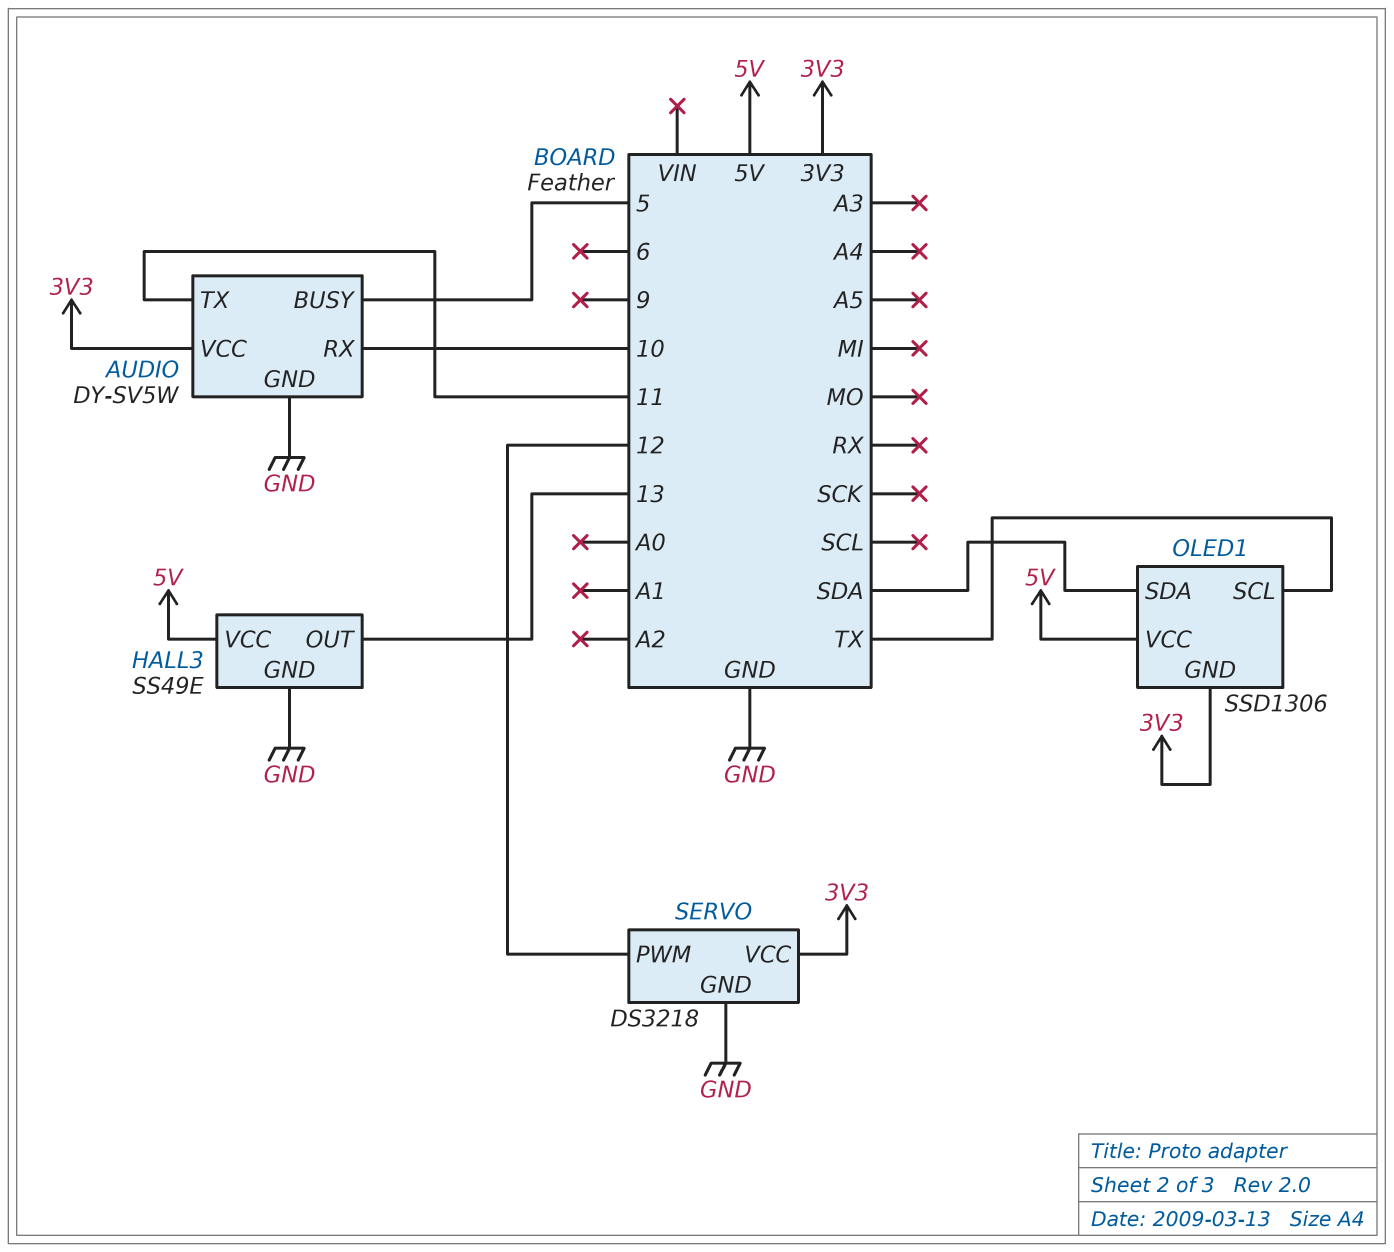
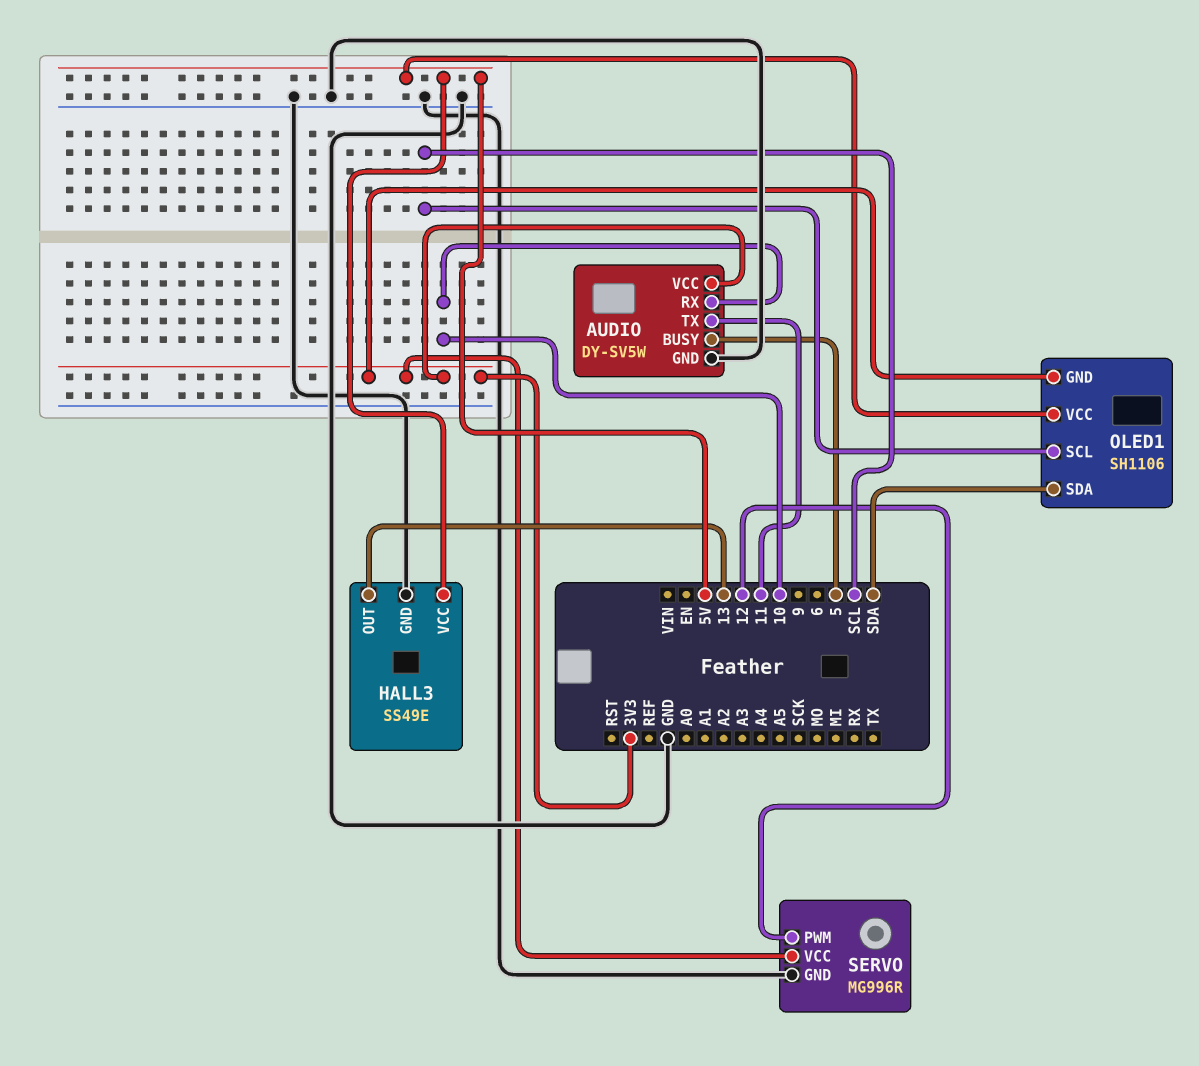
OLED1: SSD1306 -> SH1106
OLED1 pin SCL: TX -> SCL
SERVO: DS3218 -> MG996R

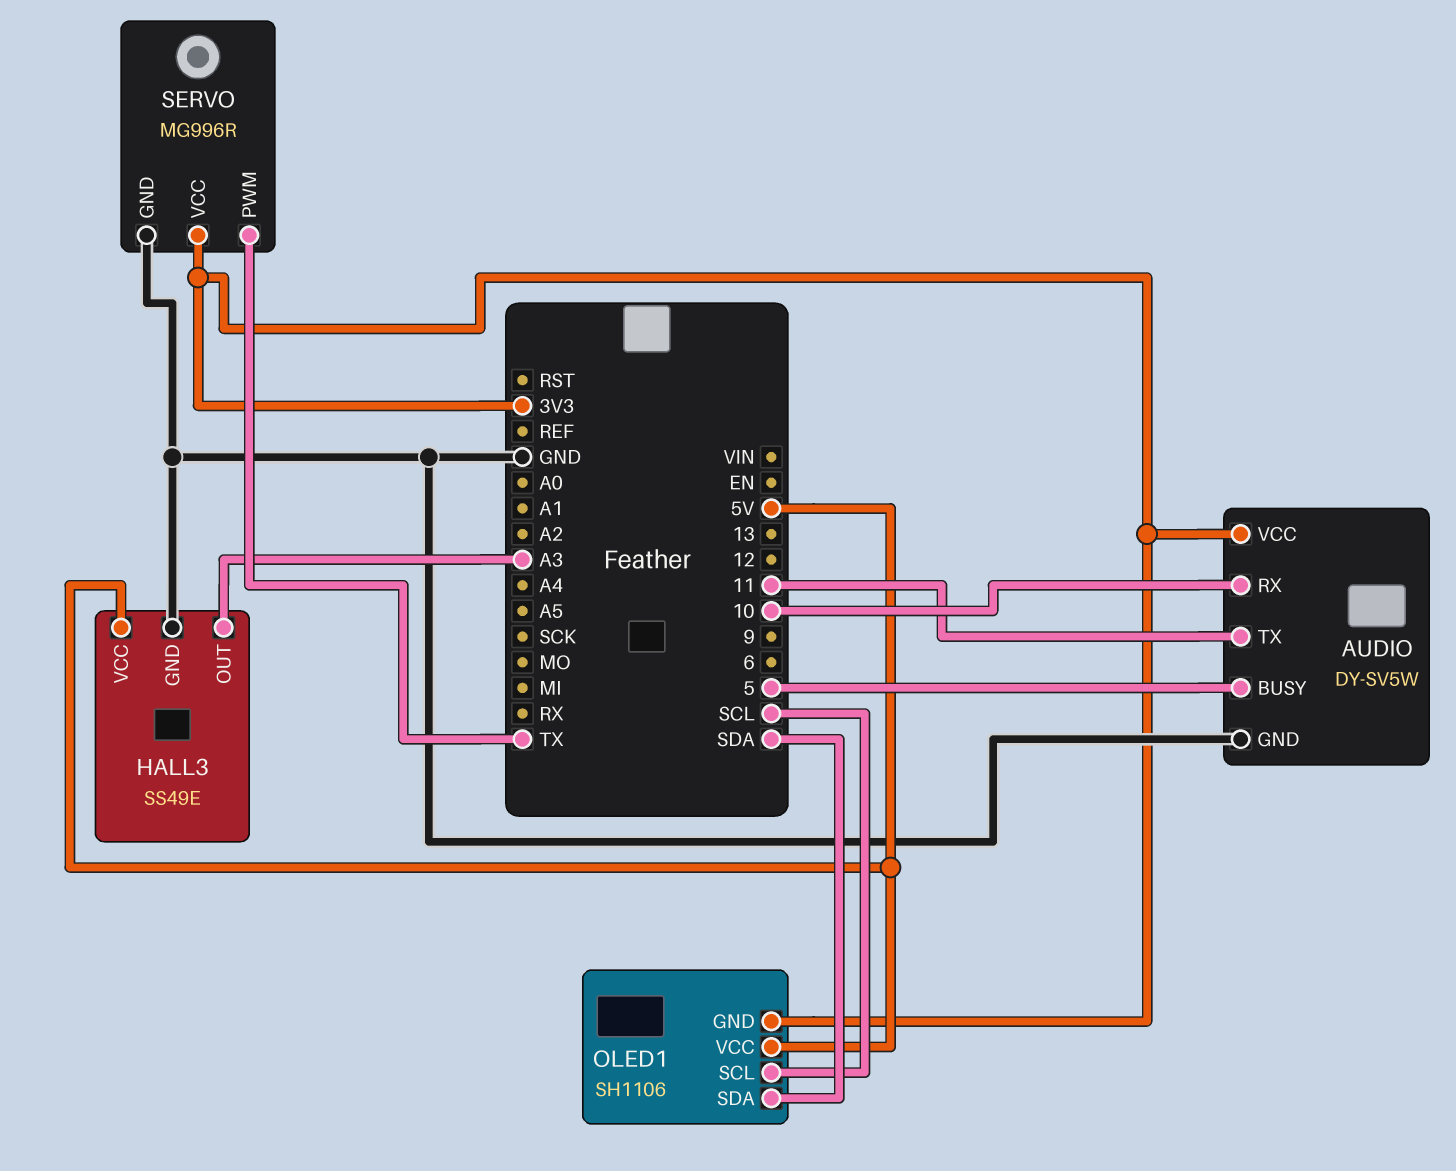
HALL3 pin OUT: 13 -> A3
SERVO pin PWM: 12 -> TX

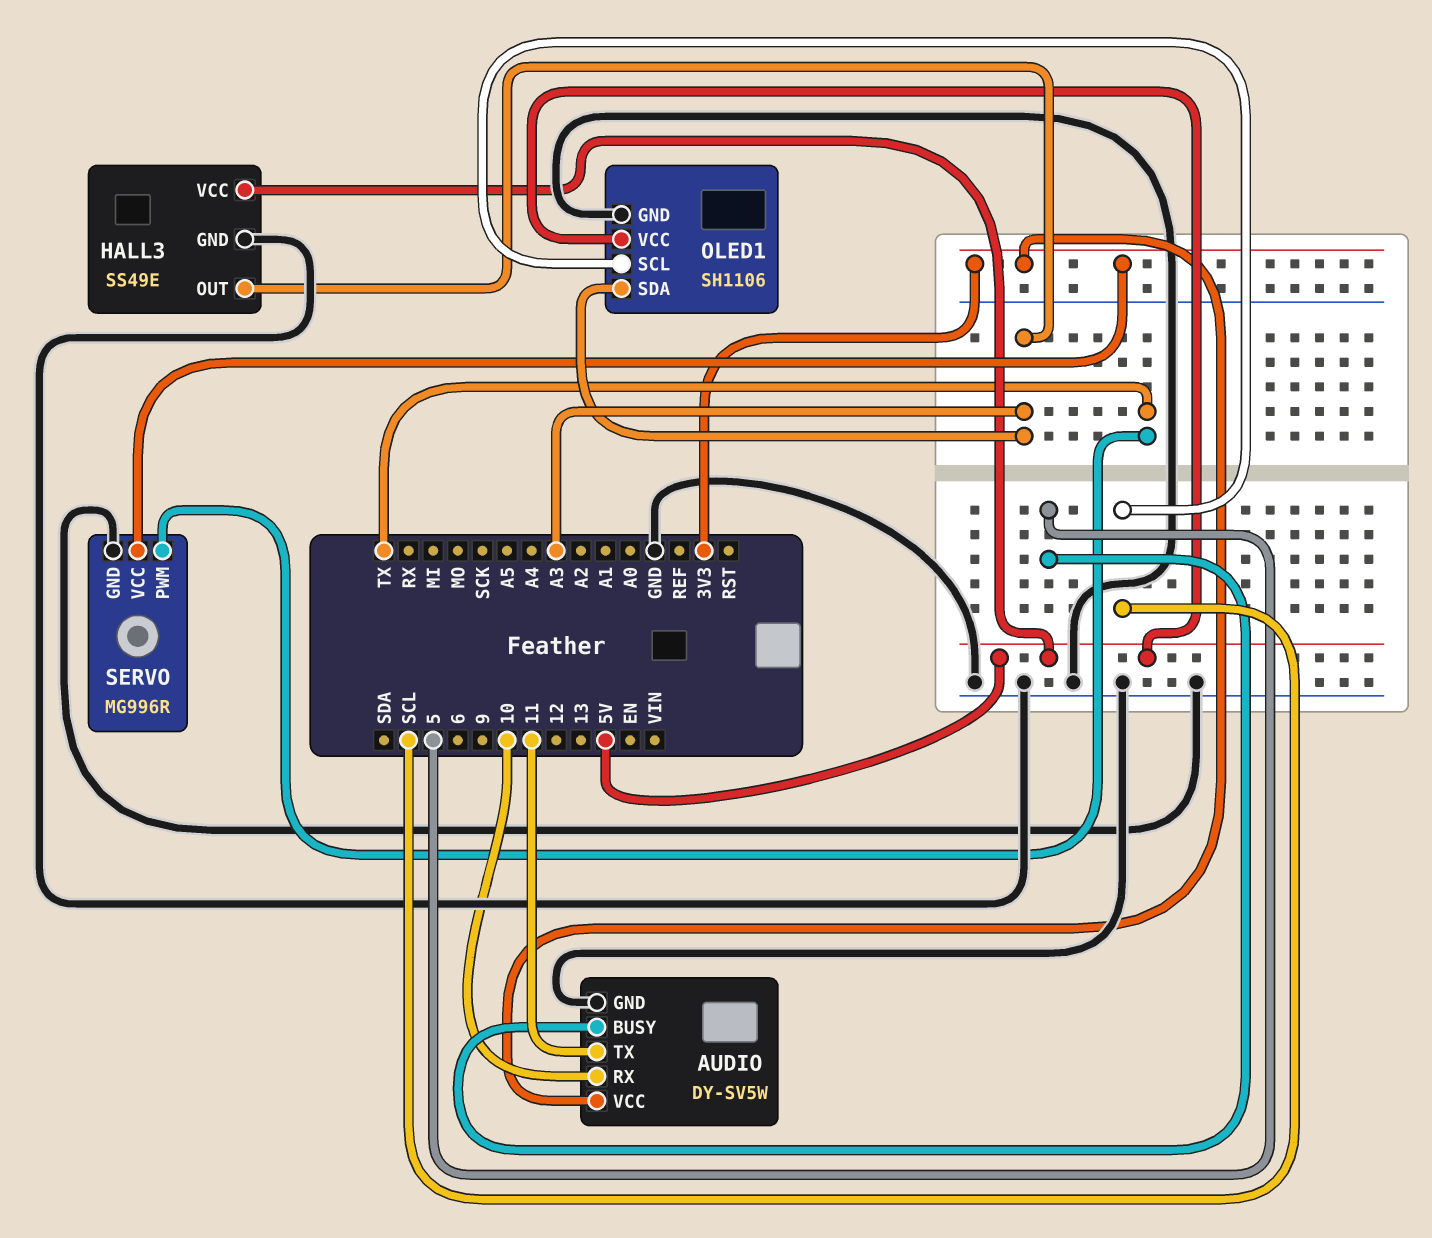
OLED1 pin GND: 3V3 -> GND
OLED1 pin SDA: SDA -> A3

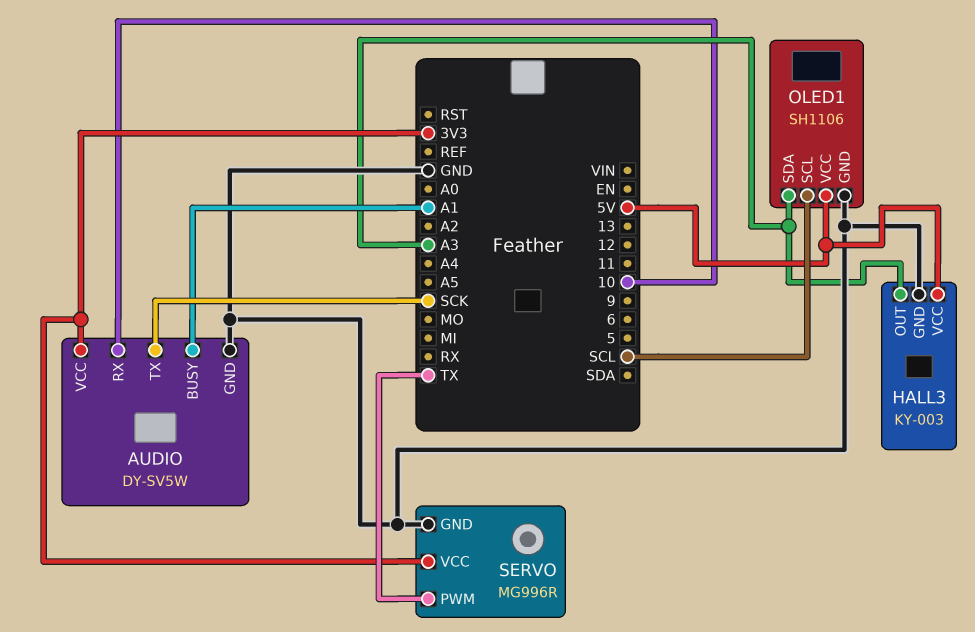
AUDIO pin BUSY: 5 -> A1
AUDIO pin TX: 11 -> SCK
HALL3: SS49E -> KY-003

